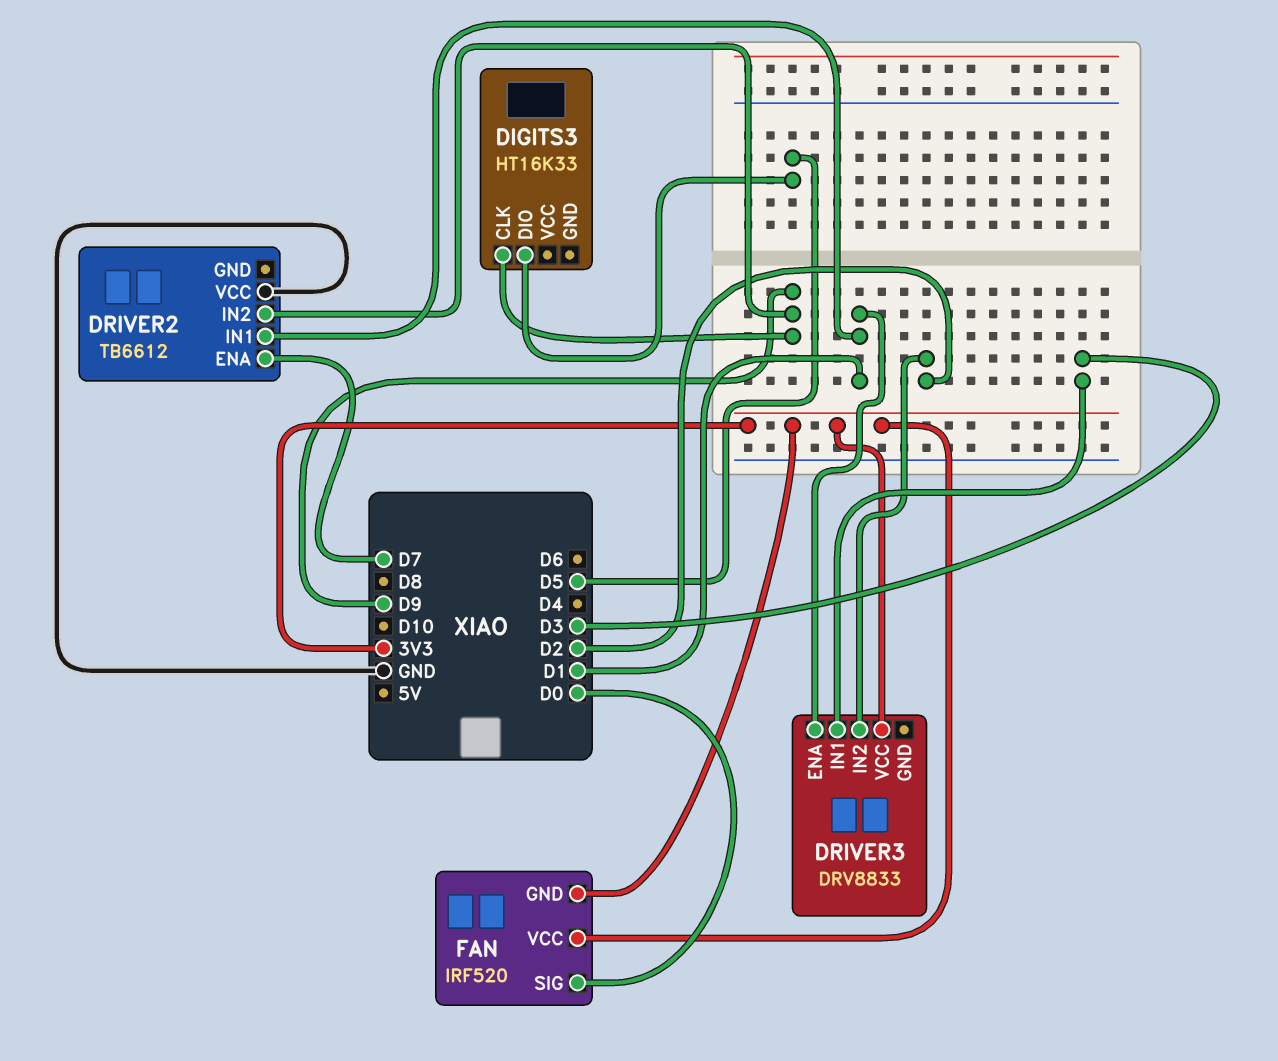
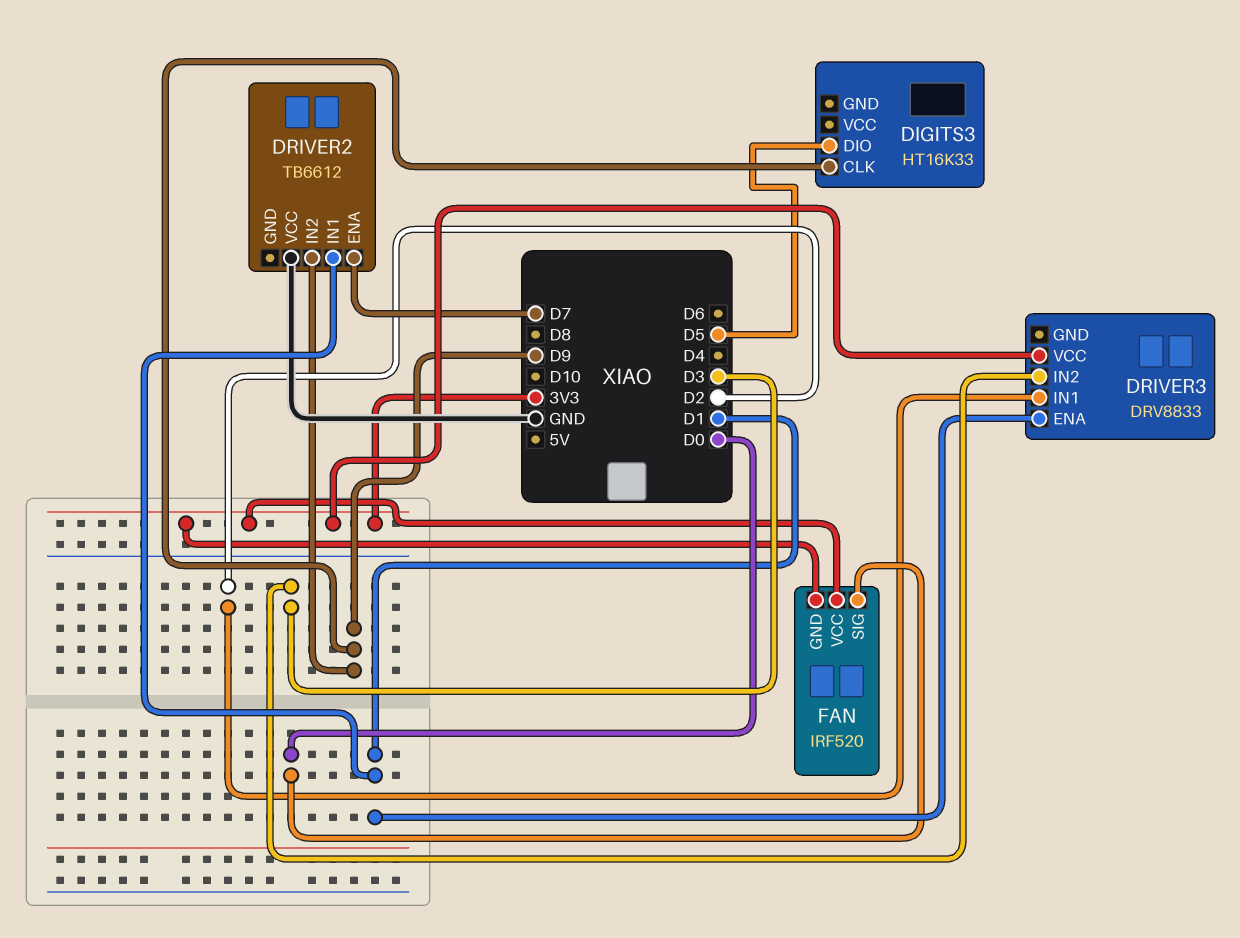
DRIVER3 pin IN1: D3 -> D2
DRIVER3 pin IN2: D2 -> D3

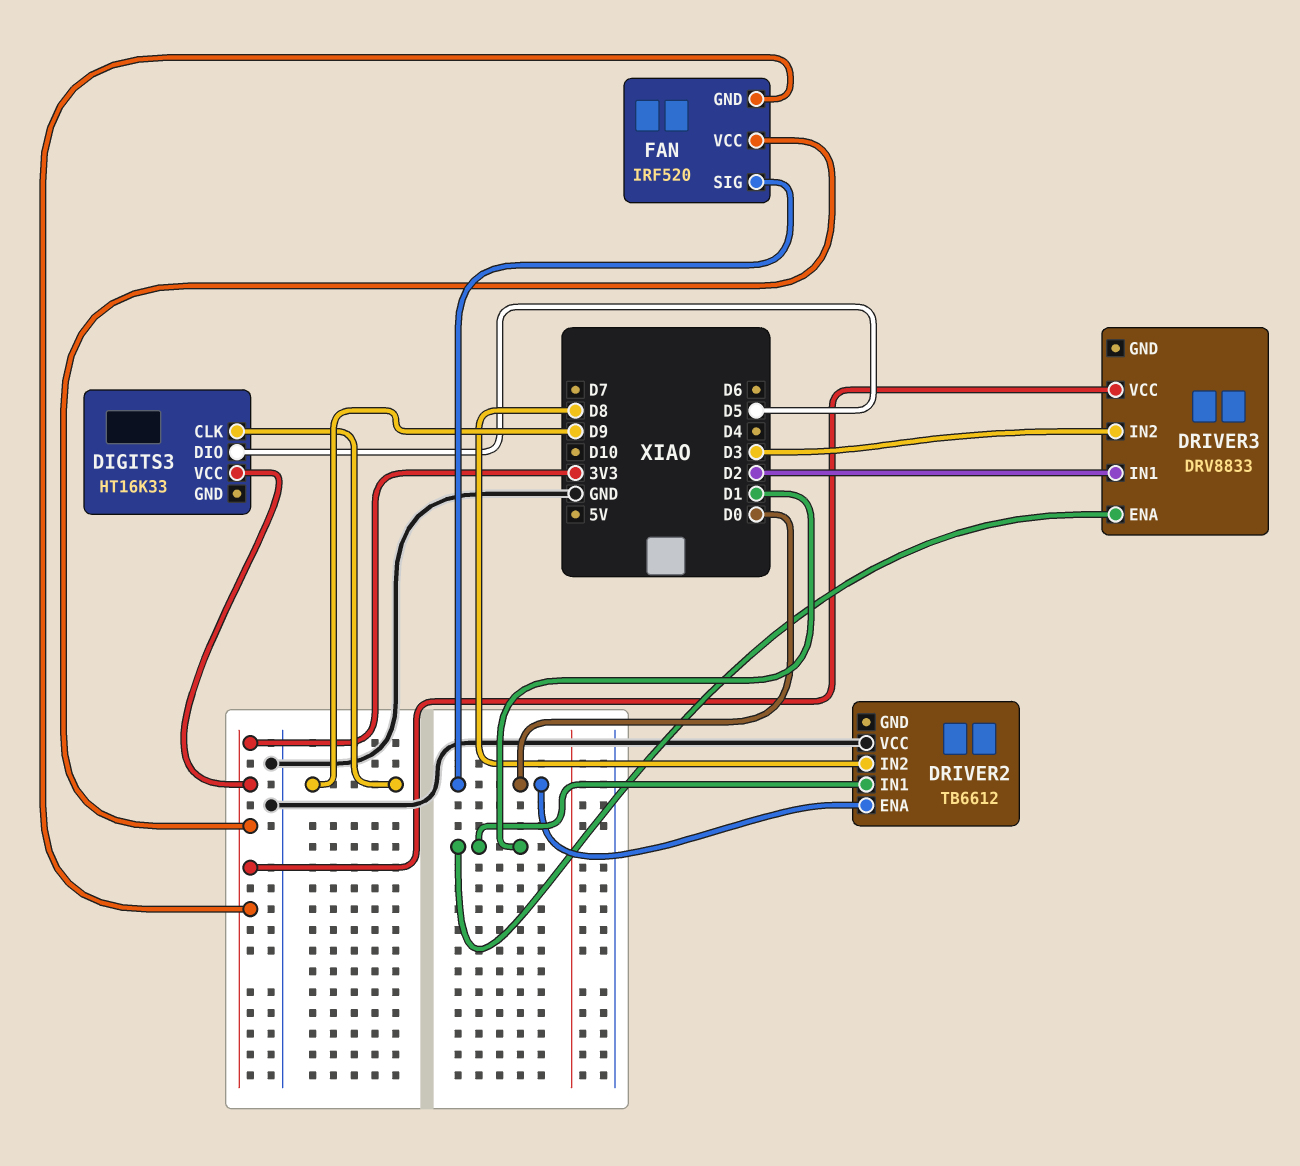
DIGITS3 pin VCC: none -> 3V3
DRIVER2 pin ENA: D7 -> D0
DRIVER2 pin IN2: D9 -> D8

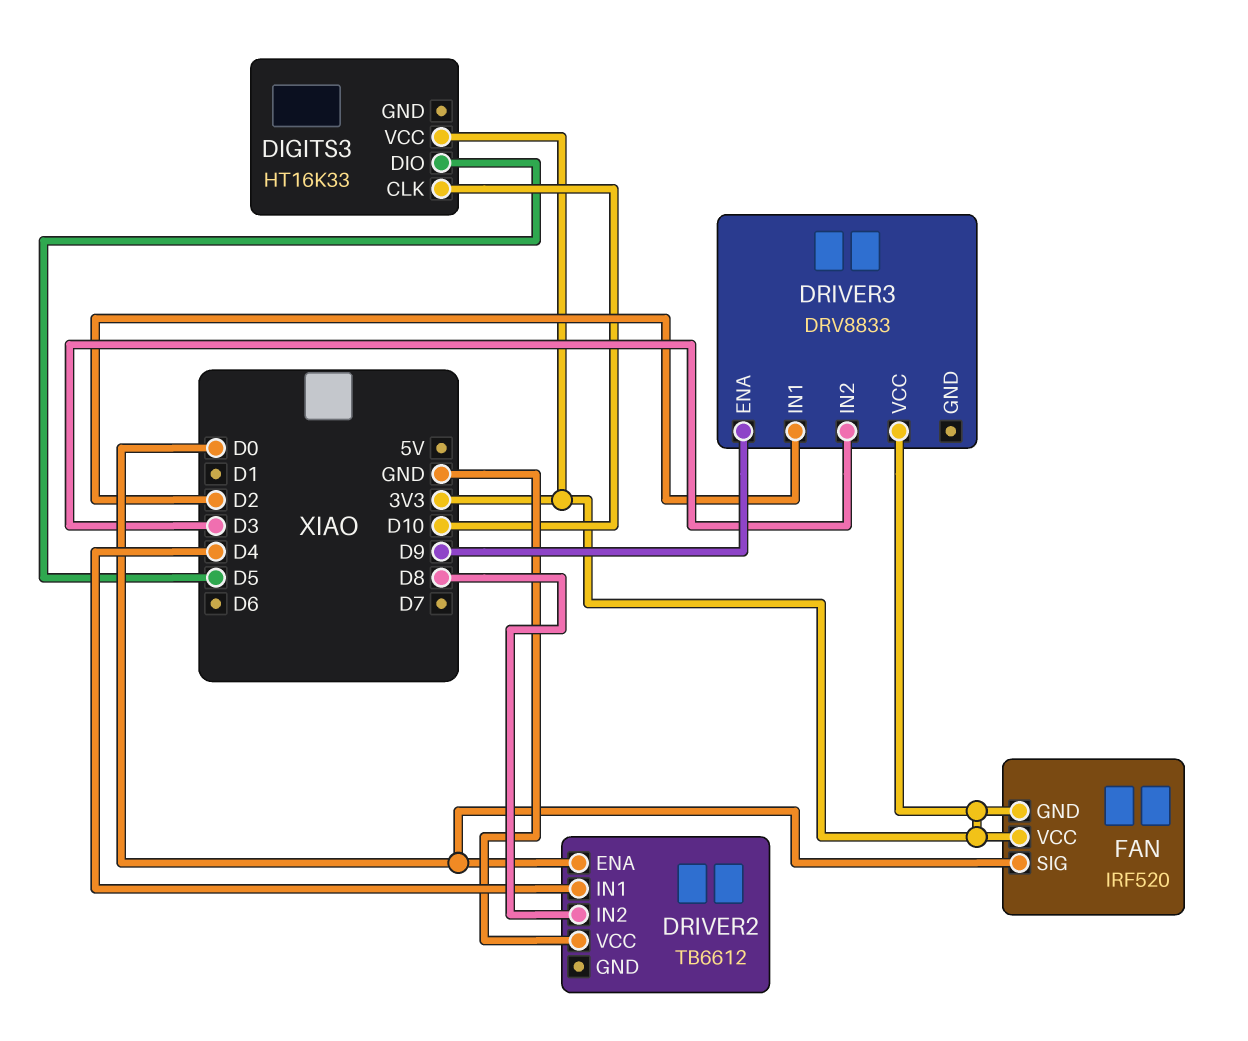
DIGITS3 pin CLK: D9 -> D10
DRIVER2 pin IN1: D1 -> D4
DRIVER3 pin ENA: D1 -> D9

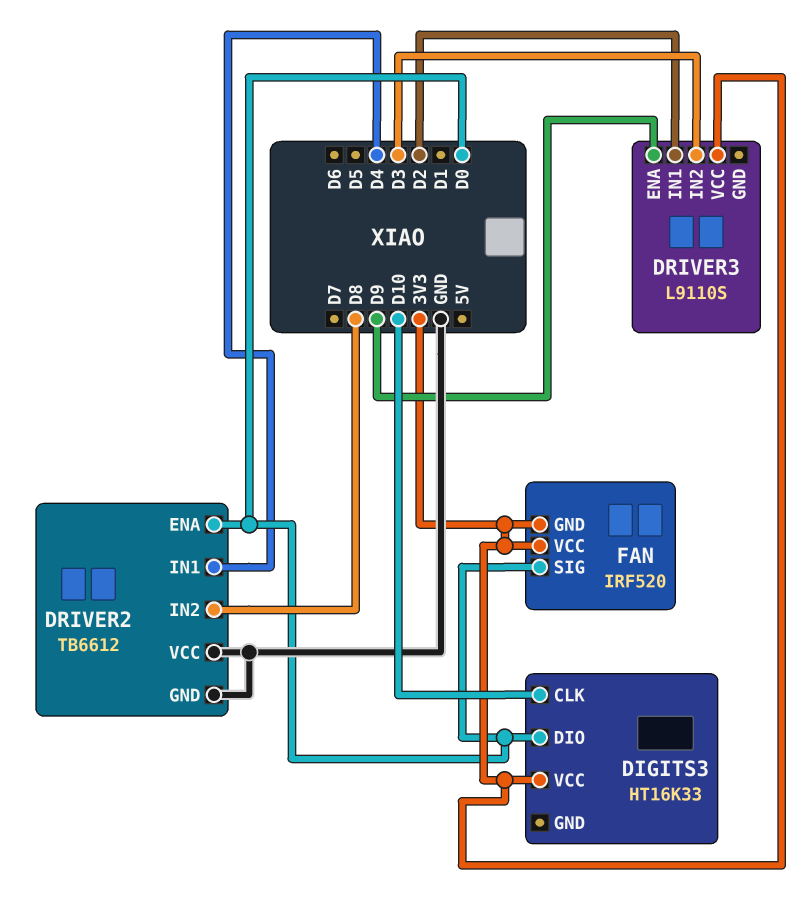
DIGITS3 pin DIO: D5 -> D0
DRIVER2 pin GND: none -> GND
DRIVER3: DRV8833 -> L9110S

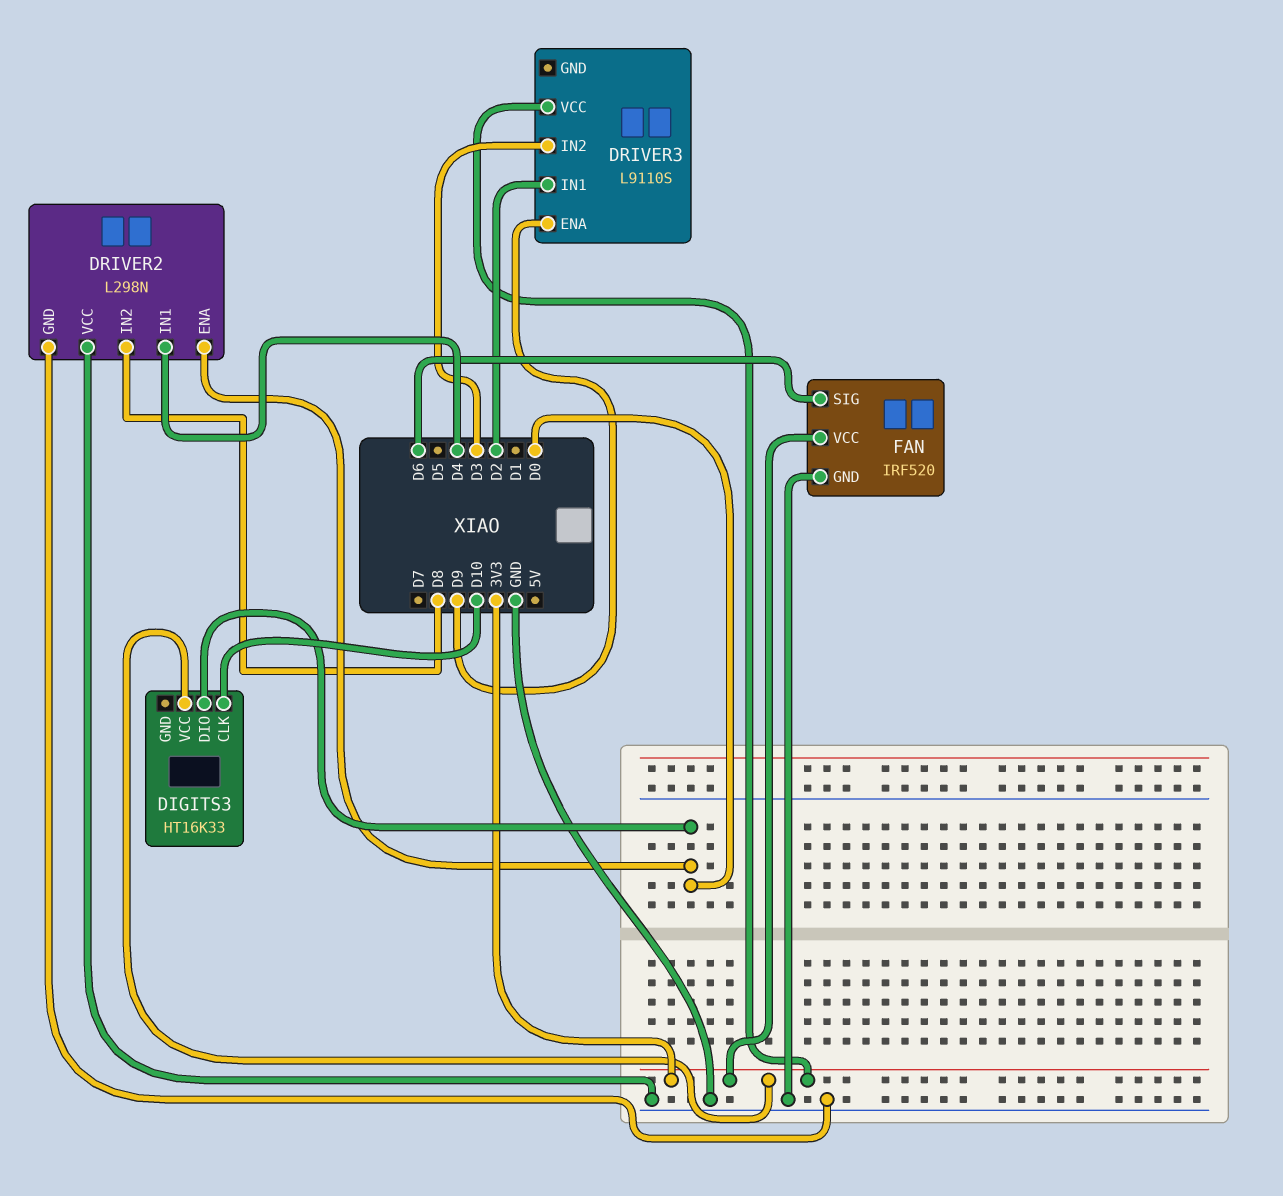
DRIVER2: TB6612 -> L298N
FAN pin GND: 3V3 -> GND
FAN pin SIG: D0 -> D6

